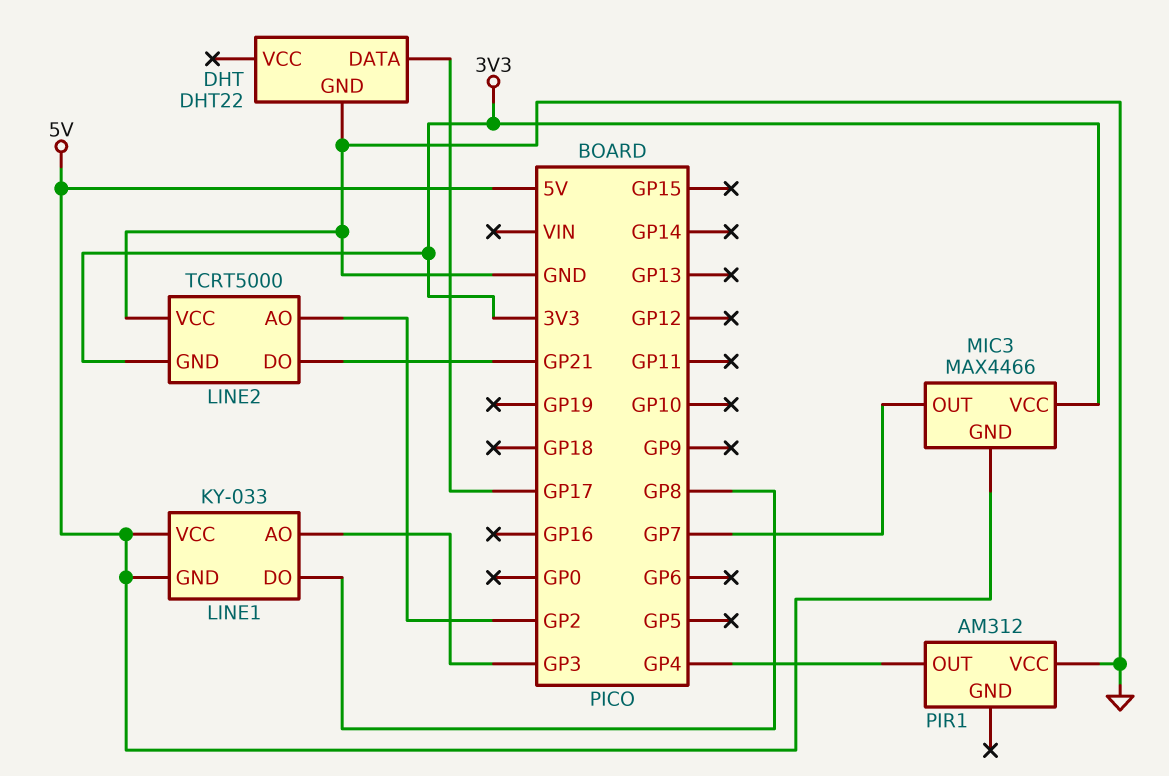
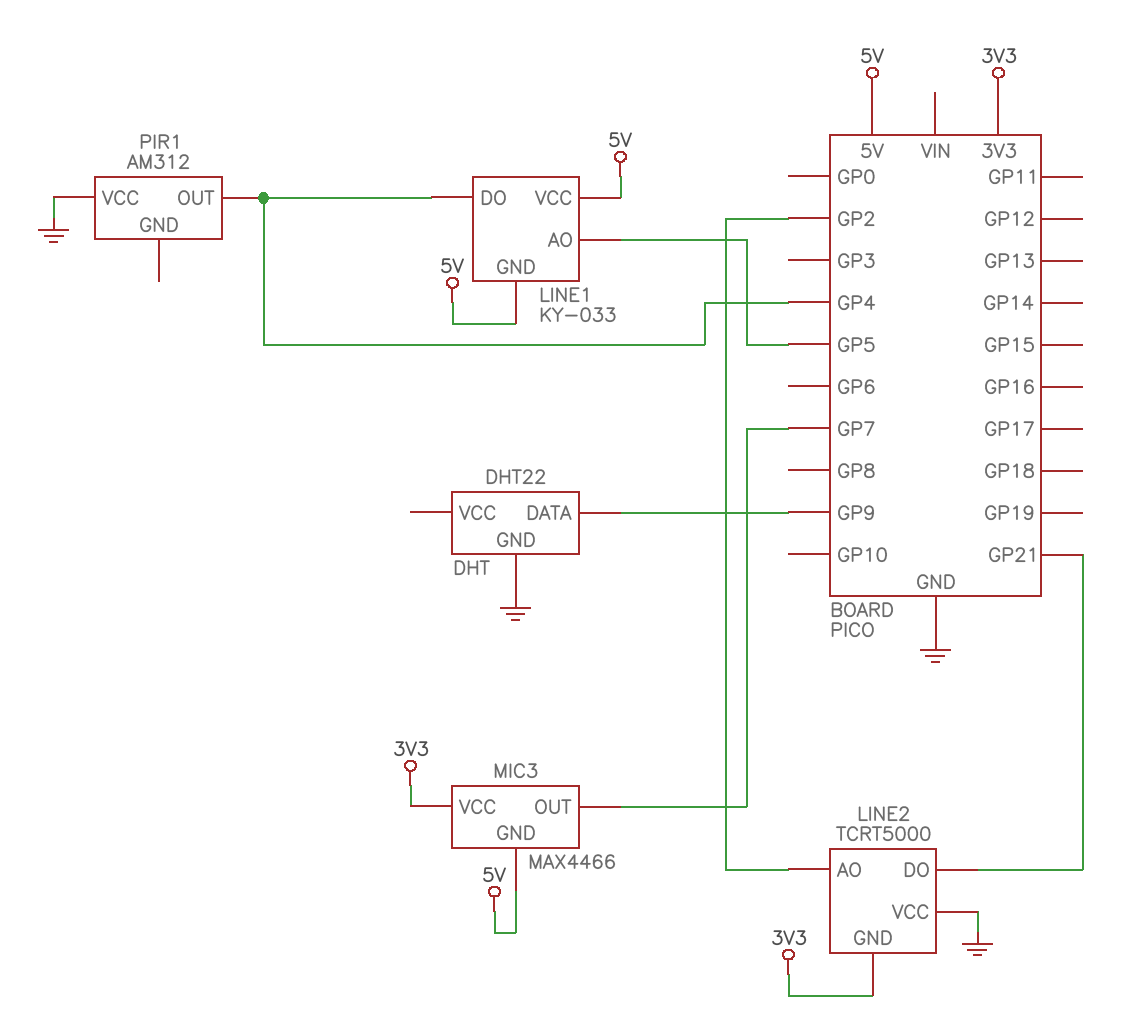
DHT pin DATA: GP17 -> GP9
LINE1 pin AO: GP3 -> GP5
LINE1 pin DO: GP8 -> GP4

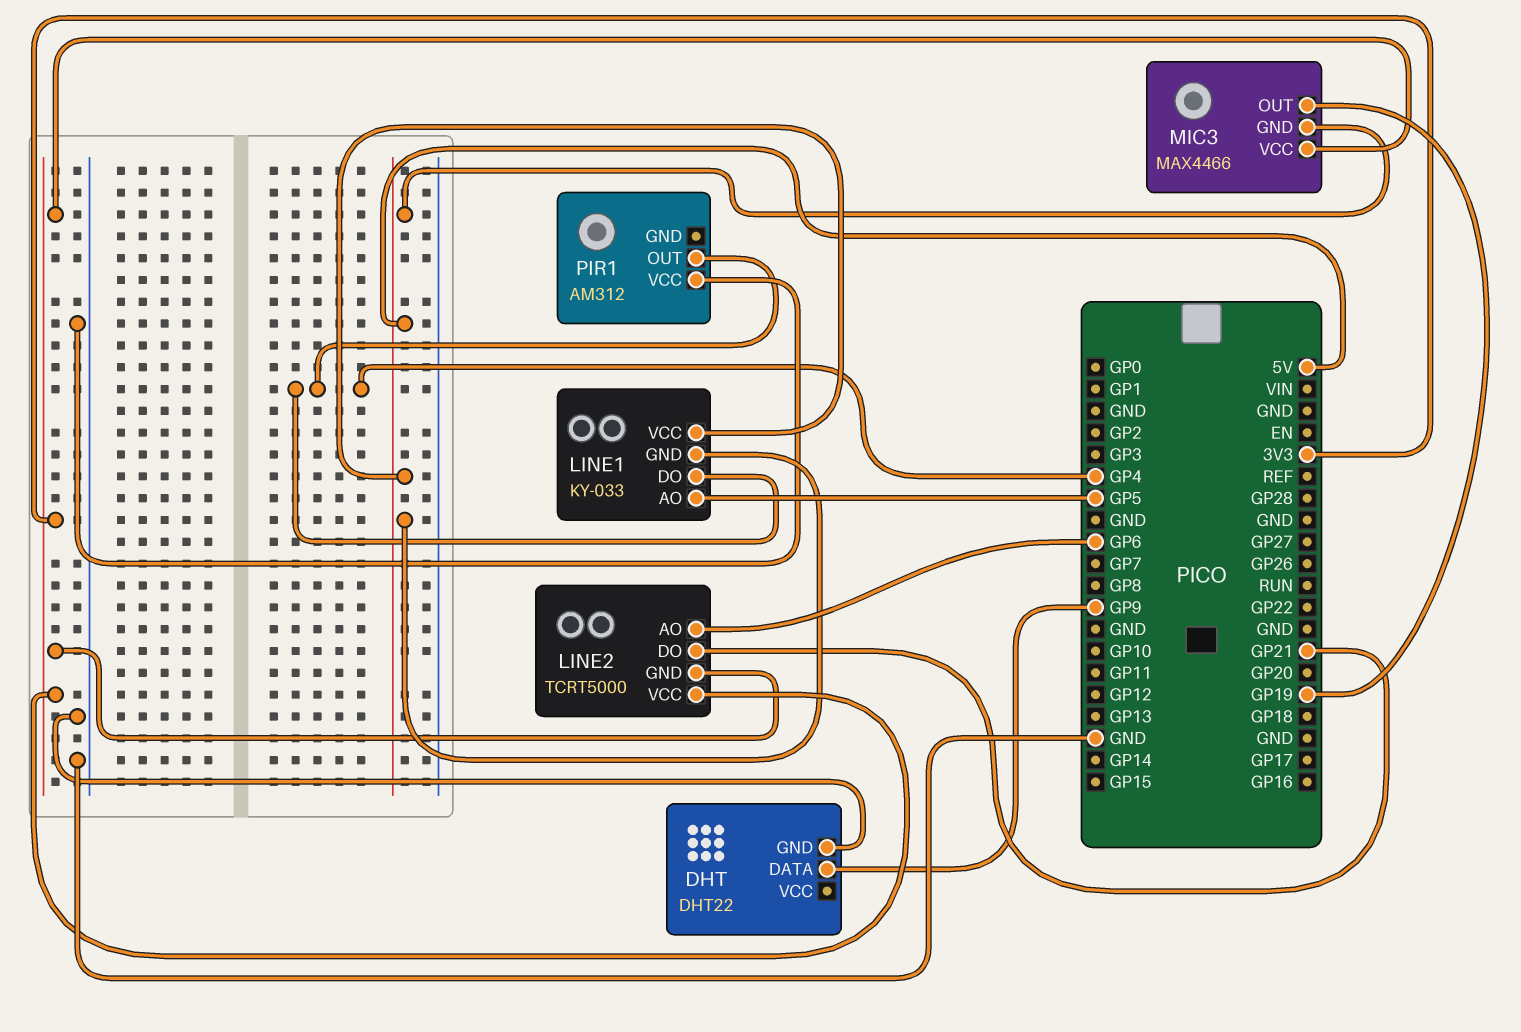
LINE2 pin AO: GP2 -> GP6
LINE2 pin VCC: GND -> 3V3
MIC3 pin OUT: GP7 -> GP19

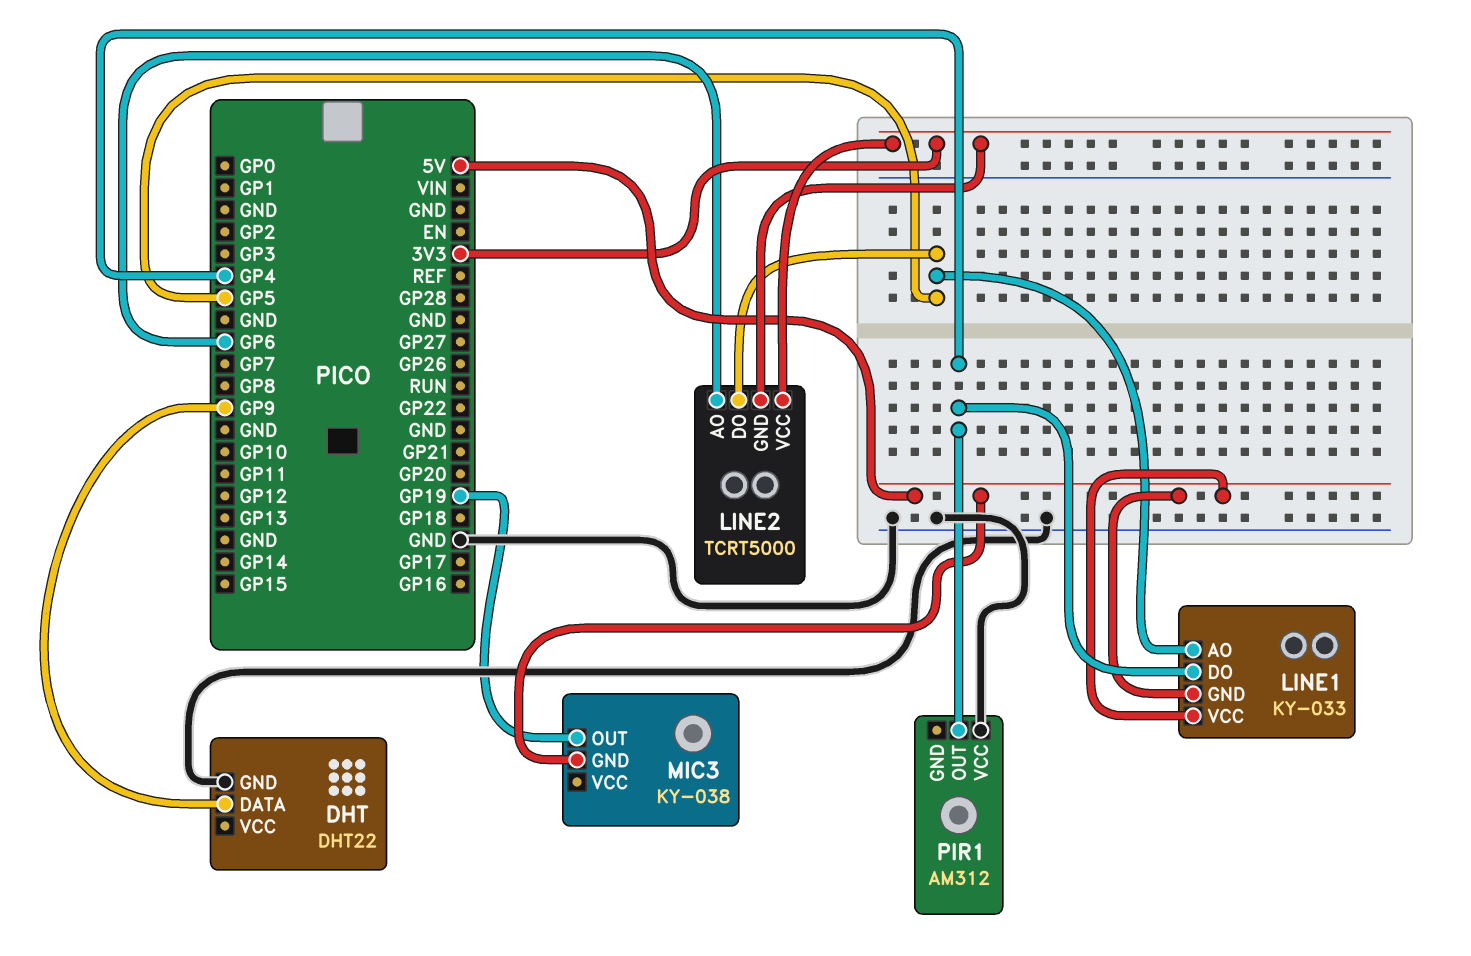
LINE2 pin DO: GP21 -> GP5
MIC3: MAX4466 -> KY-038
MIC3 pin VCC: 3V3 -> none

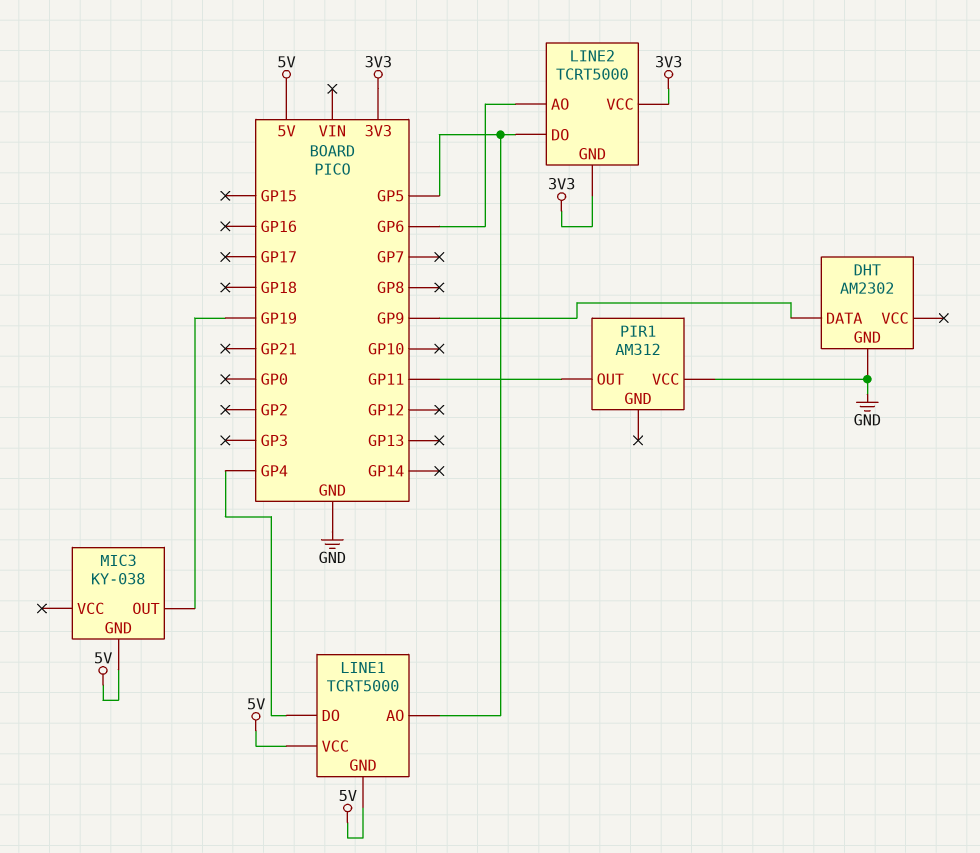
DHT: DHT22 -> AM2302
LINE1: KY-033 -> TCRT5000
PIR1 pin OUT: GP4 -> GP11

